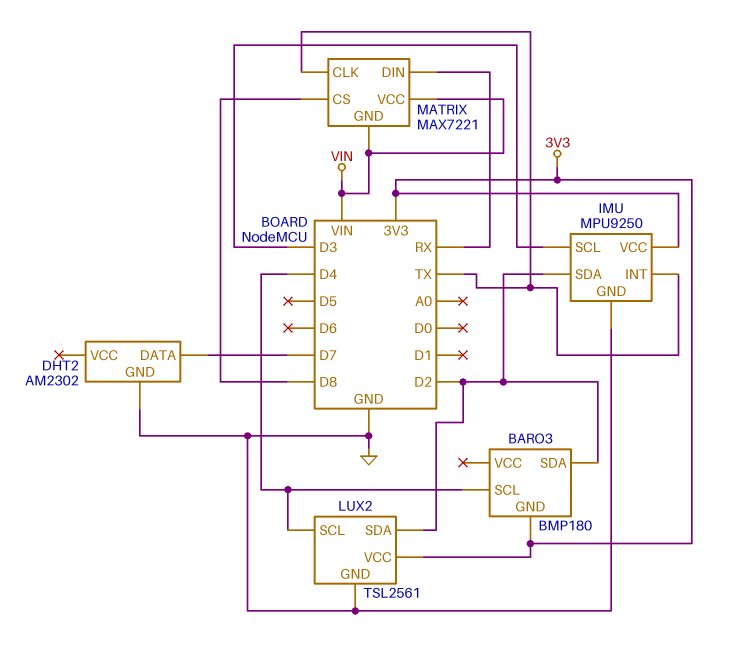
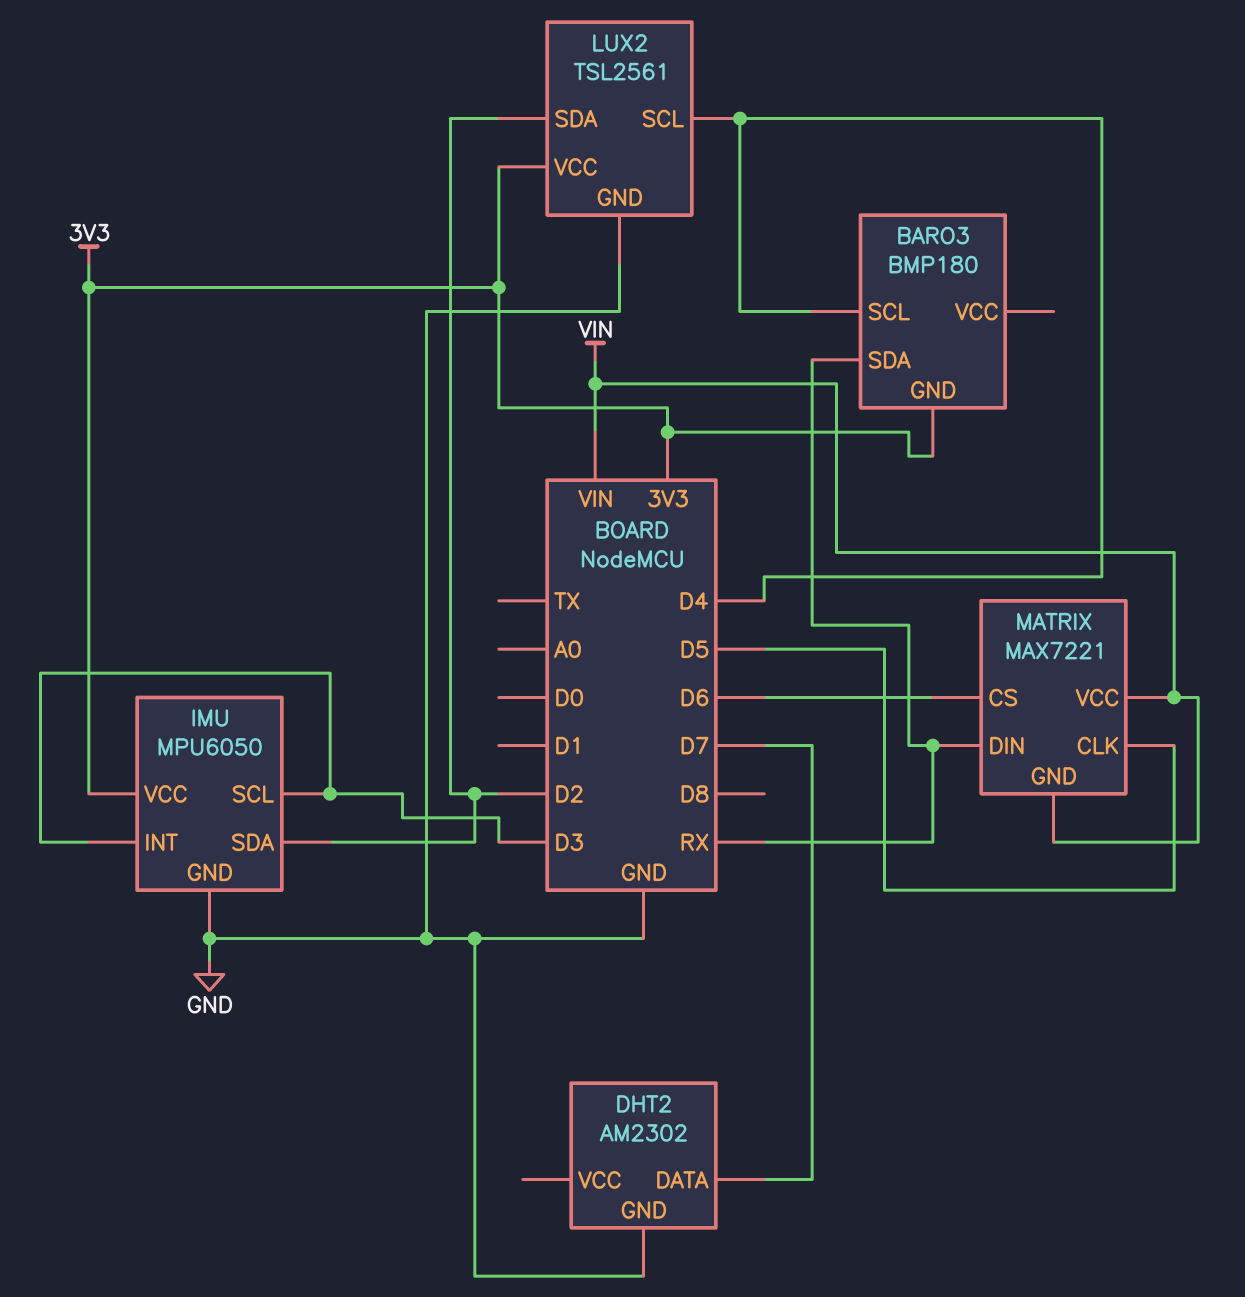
BARO3 pin SDA: D2 -> RX
IMU: MPU9250 -> MPU6050
IMU pin INT: TX -> D3
MATRIX pin CLK: TX -> D5
MATRIX pin CS: D8 -> D6

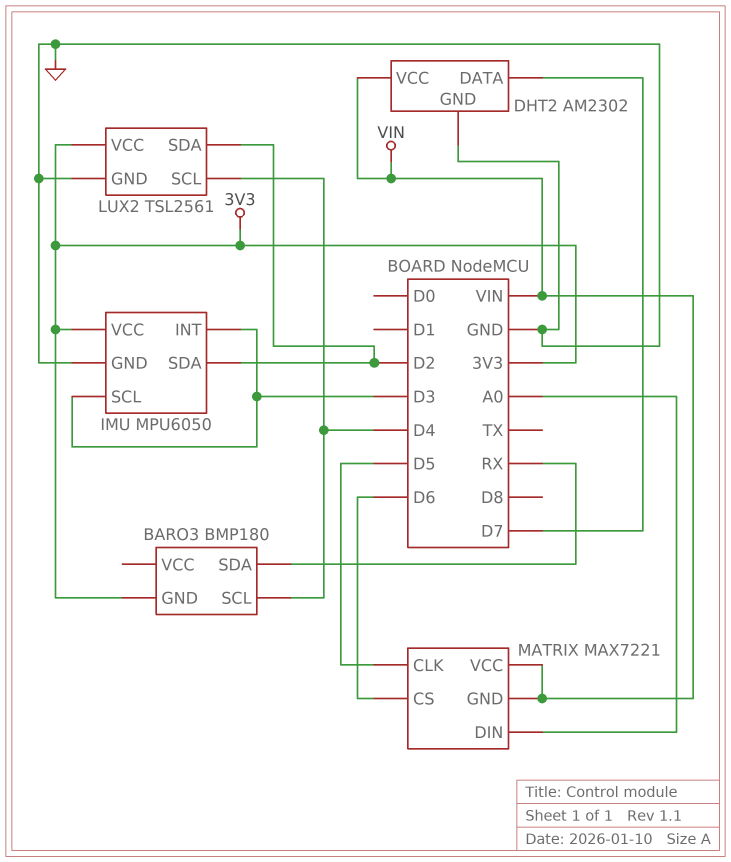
DHT2 pin VCC: none -> VIN
MATRIX pin DIN: RX -> A0

